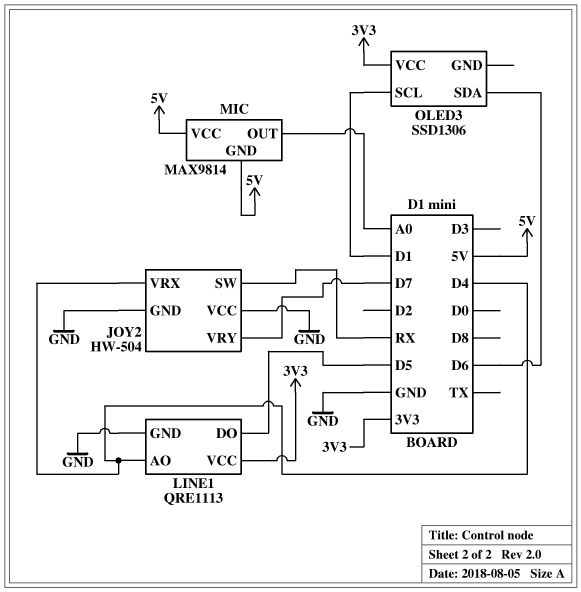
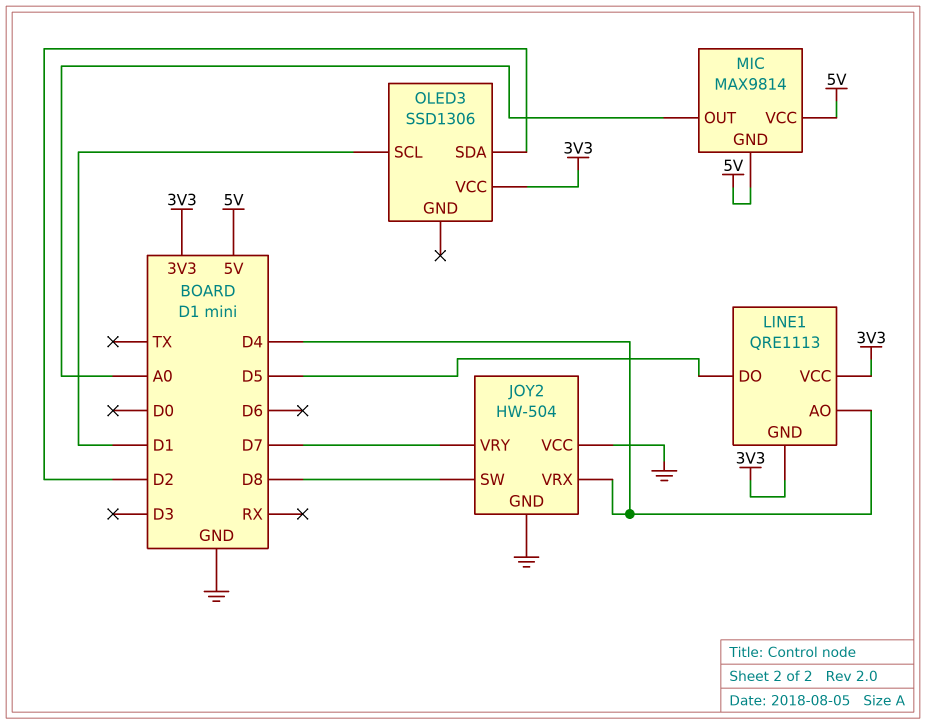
JOY2 pin SW: RX -> D8
LINE1 pin GND: GND -> 3V3
OLED3 pin SDA: D6 -> D2

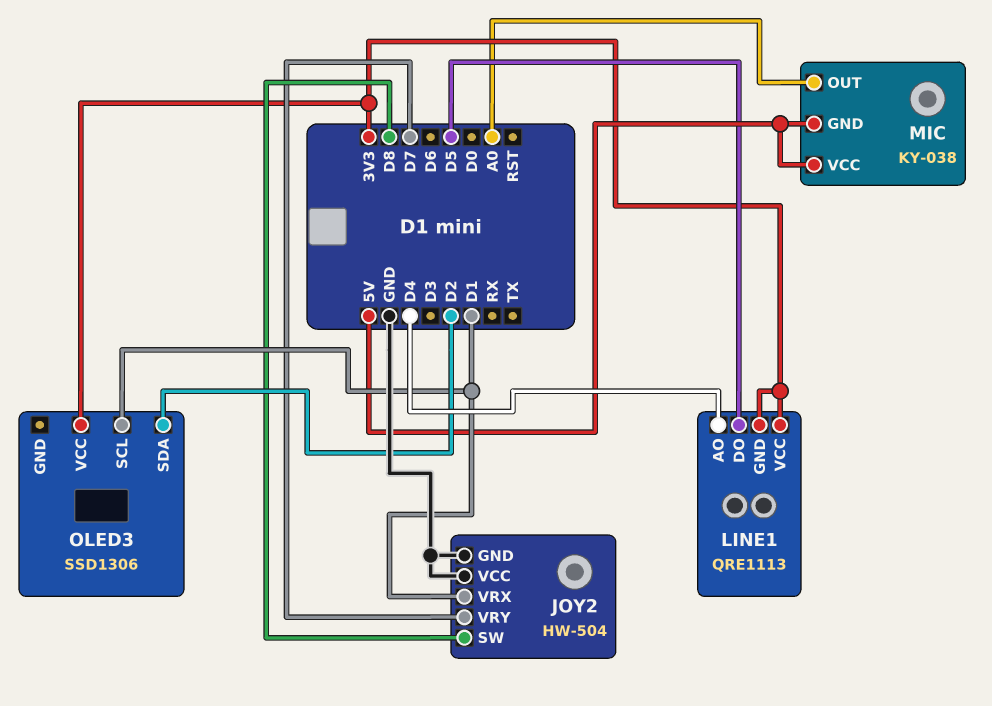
JOY2 pin VRX: D4 -> D1
MIC: MAX9814 -> KY-038

